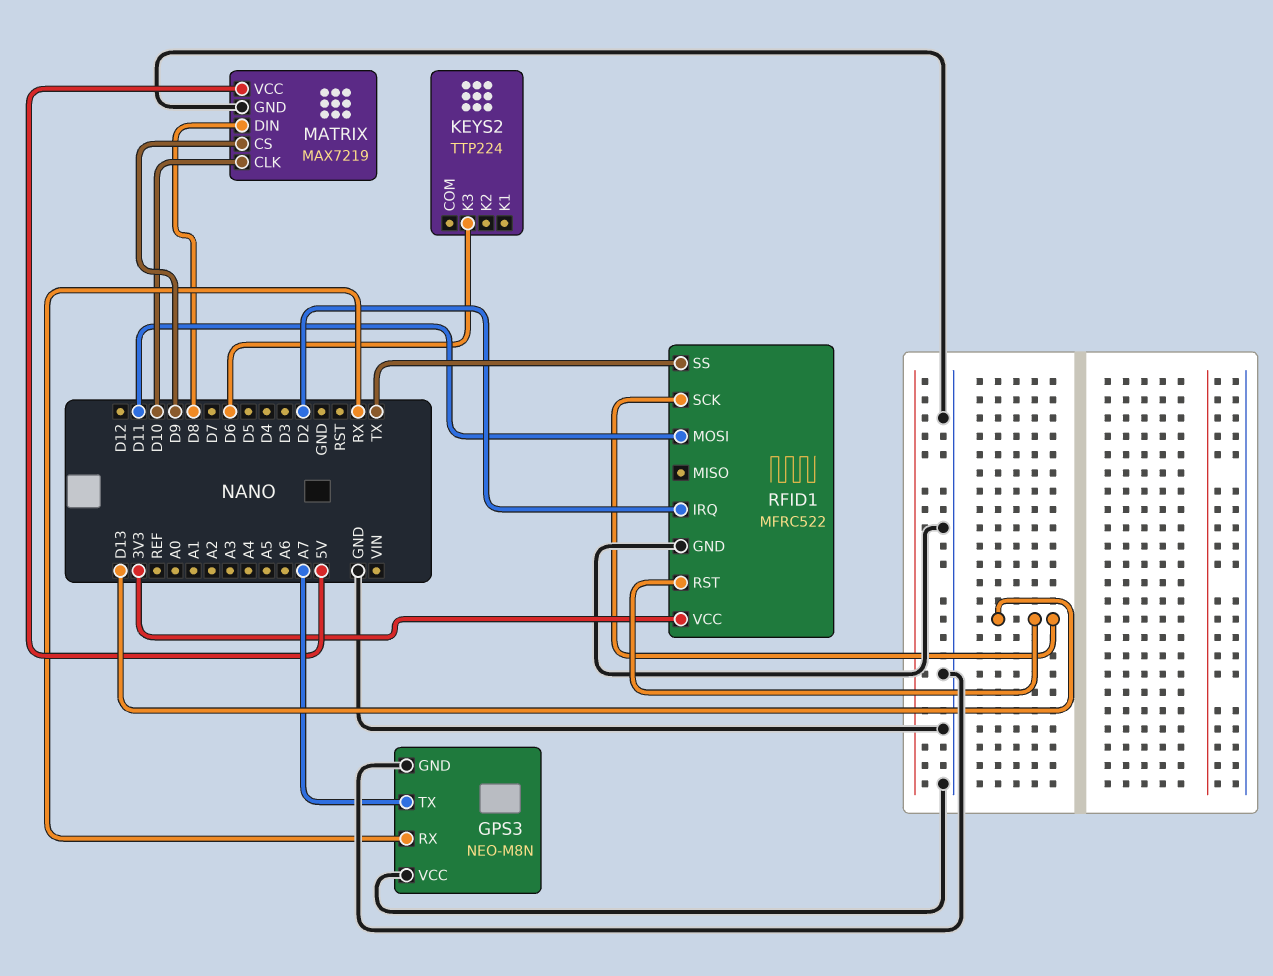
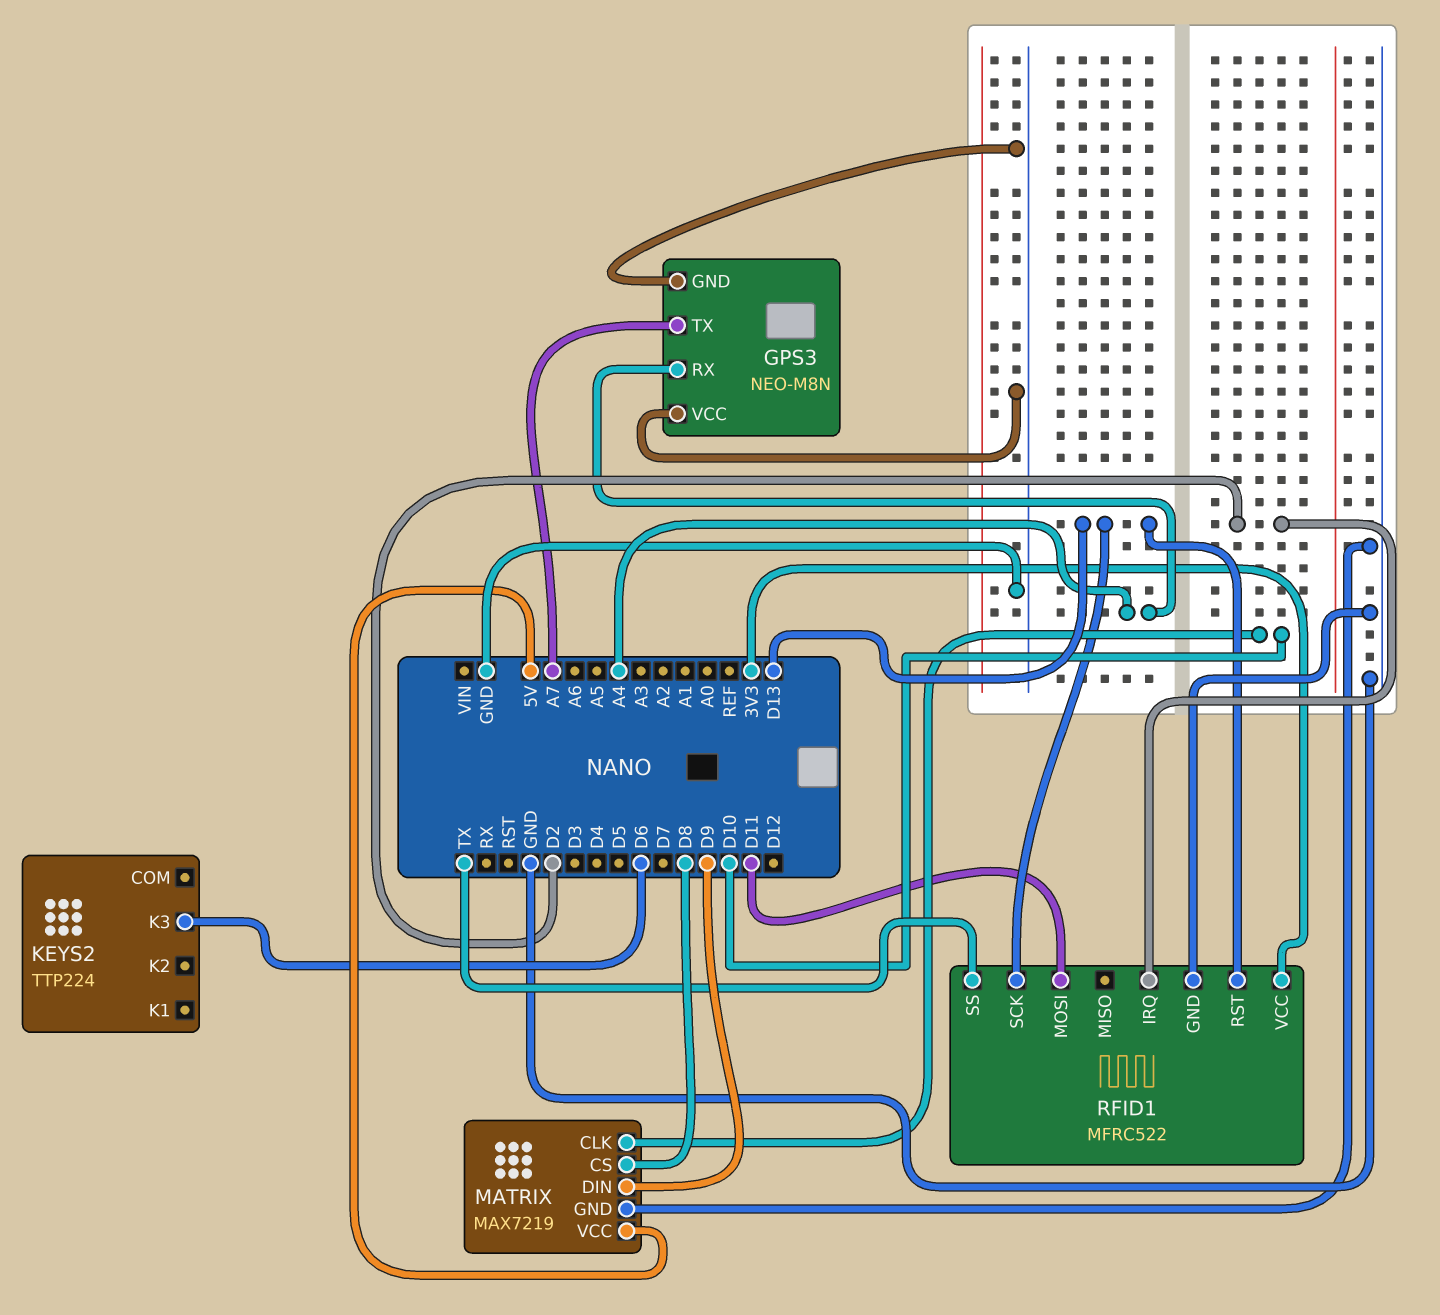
GPS3 pin RX: RX -> A4
MATRIX pin CS: D9 -> D8
MATRIX pin DIN: D8 -> D9

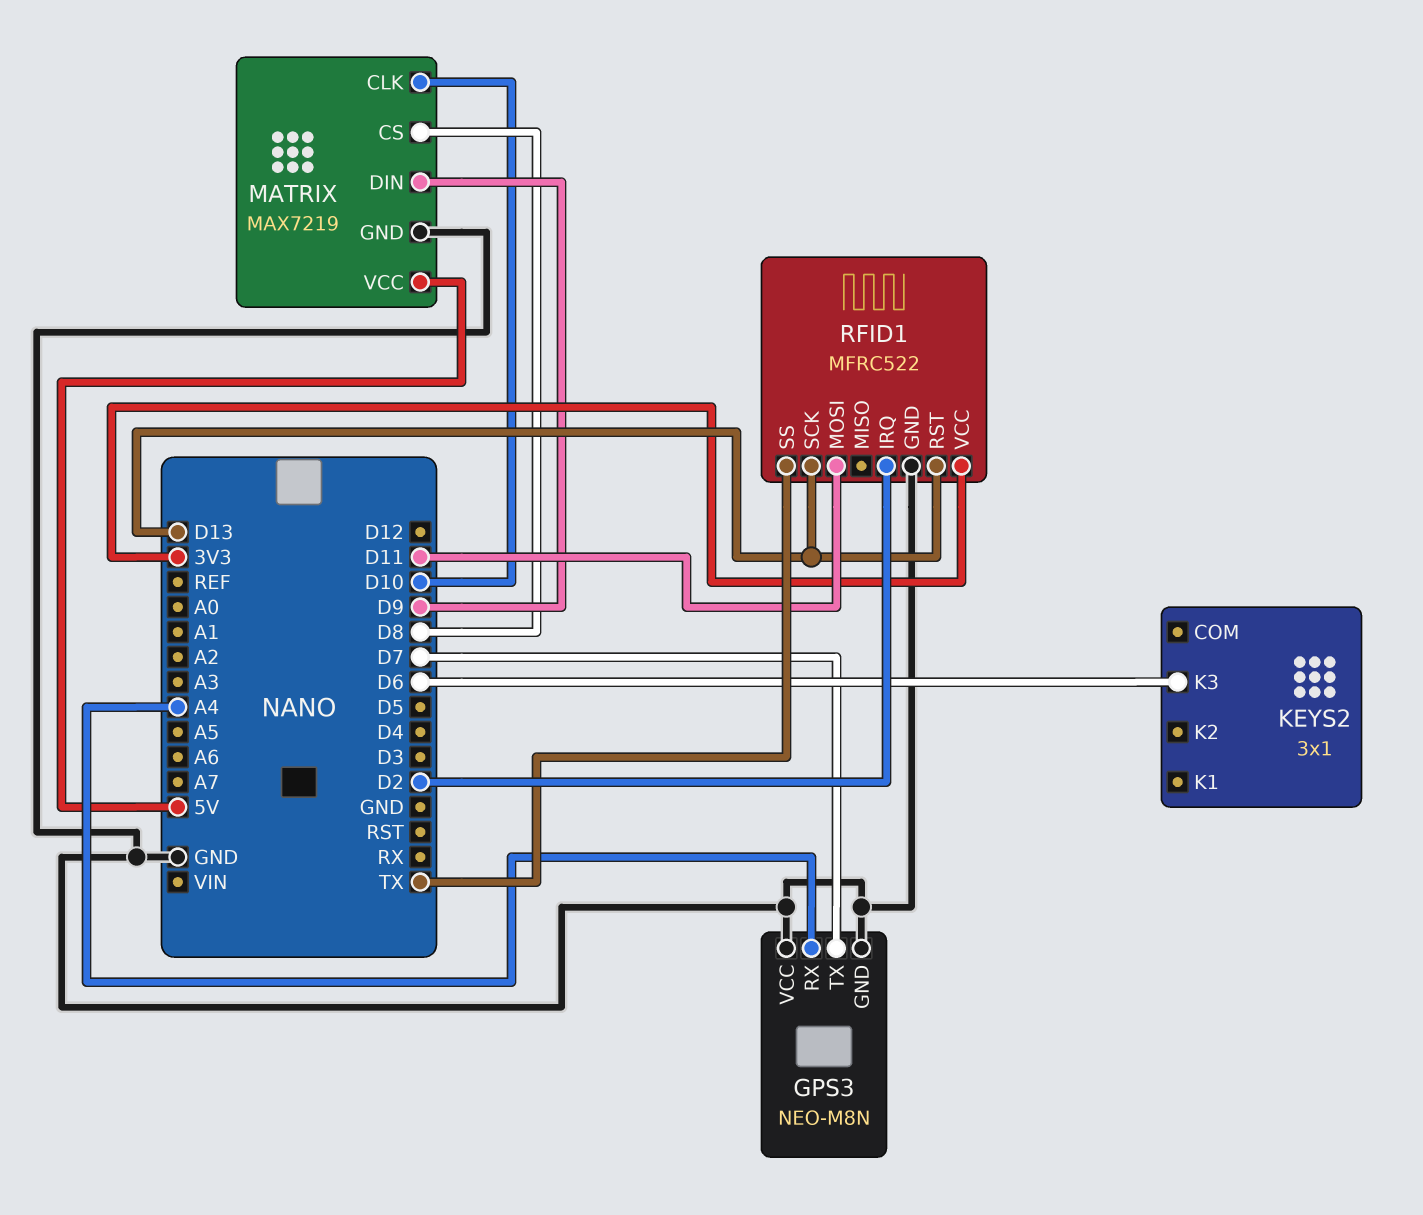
GPS3 pin TX: A7 -> D7
KEYS2: TTP224 -> 3x1

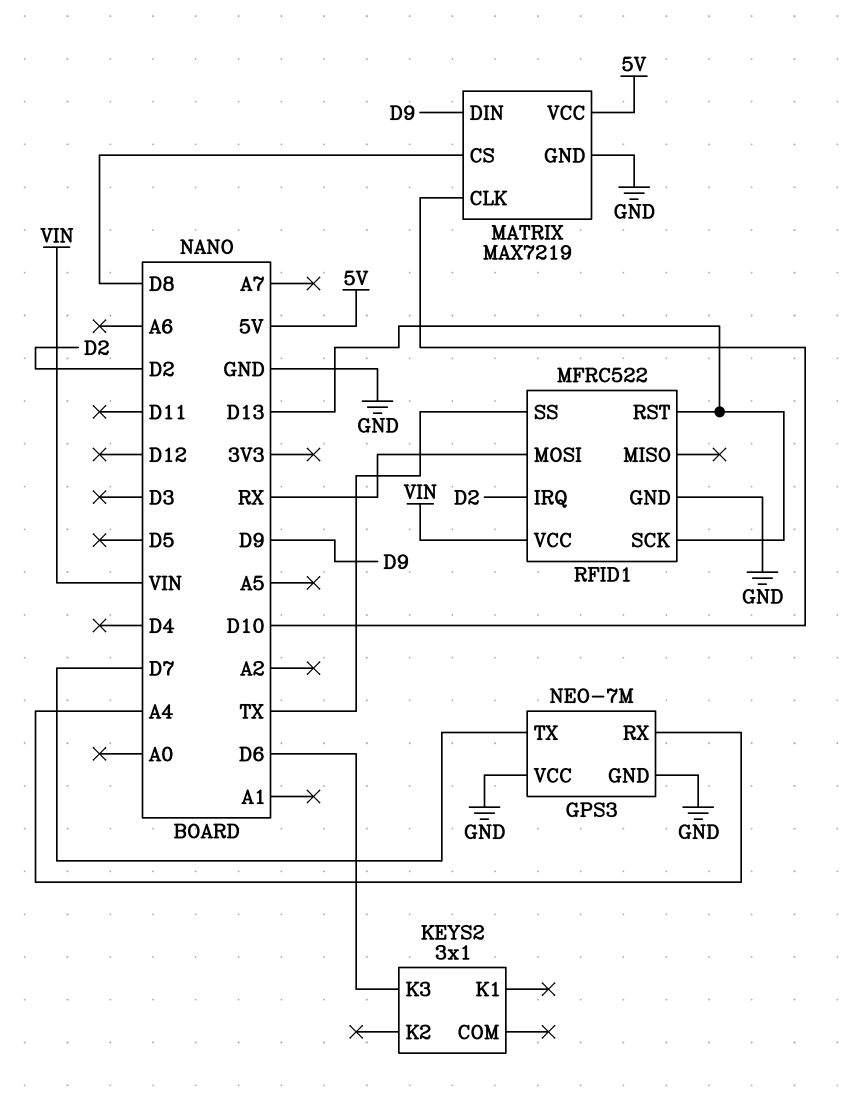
GPS3: NEO-M8N -> NEO-7M
RFID1 pin MOSI: D11 -> RX
RFID1 pin VCC: 3V3 -> VIN

